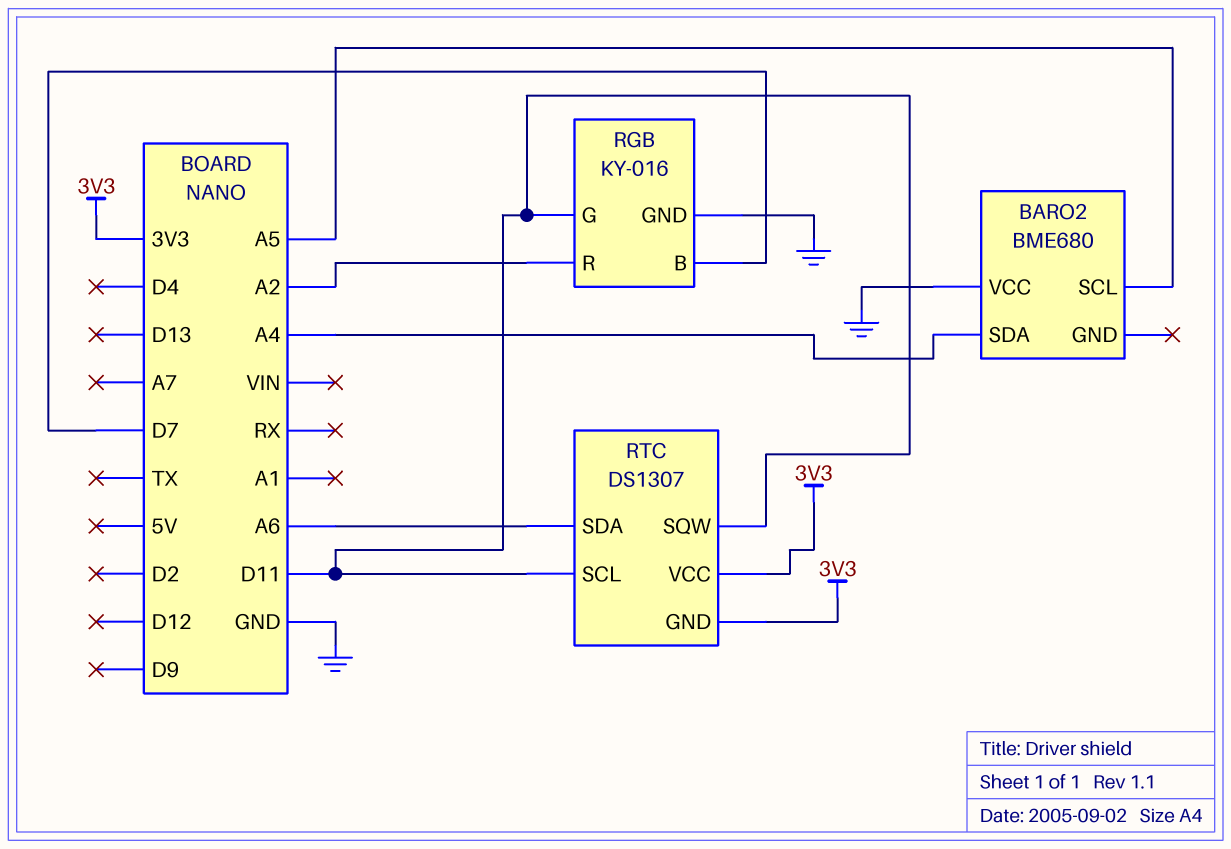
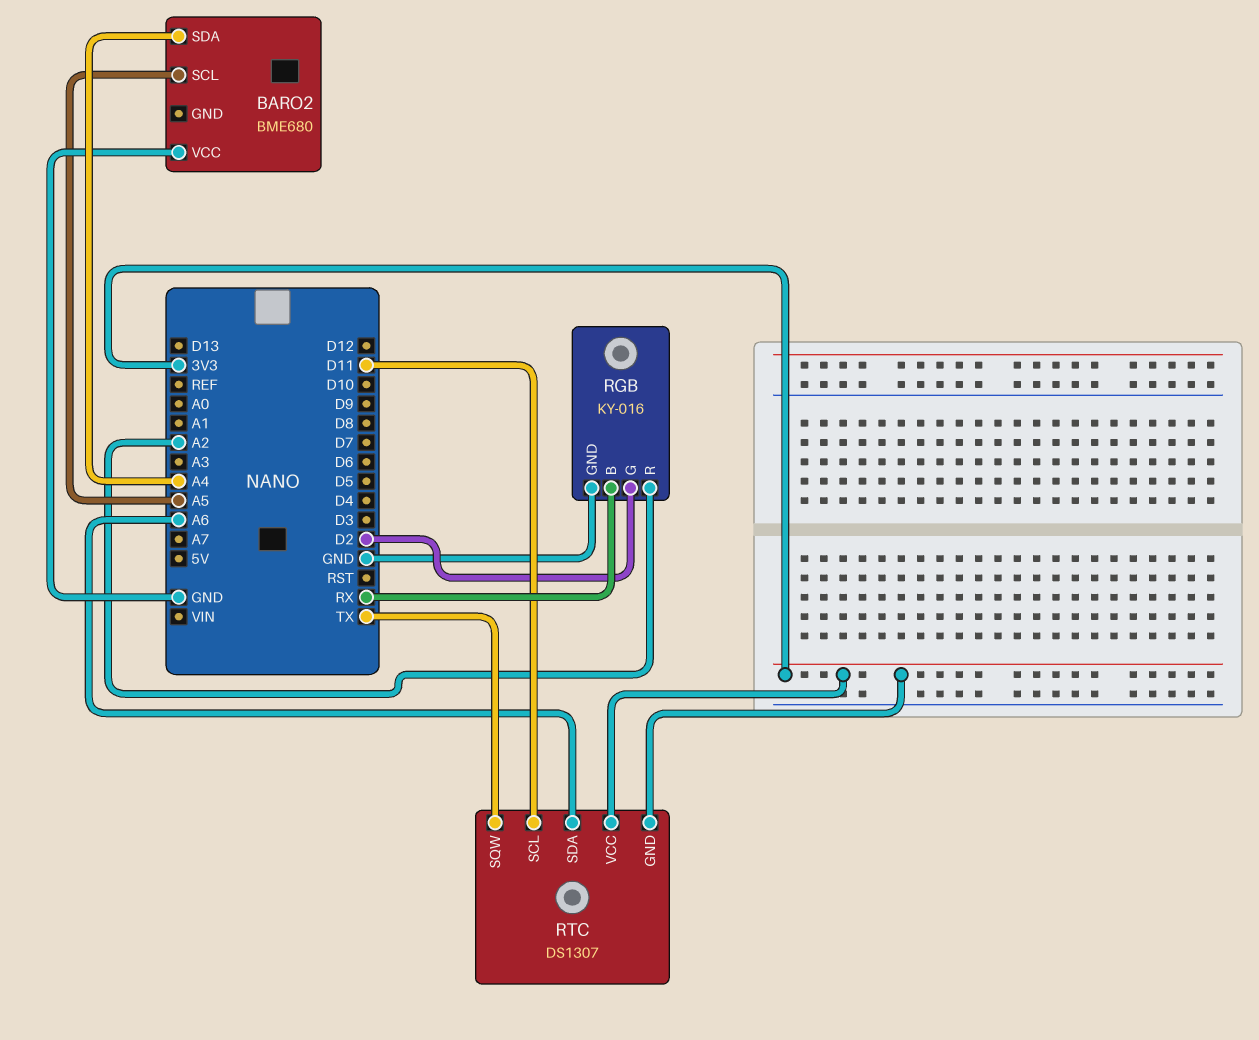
RGB pin B: D7 -> RX
RGB pin G: D11 -> D2
RTC pin SQW: D11 -> TX

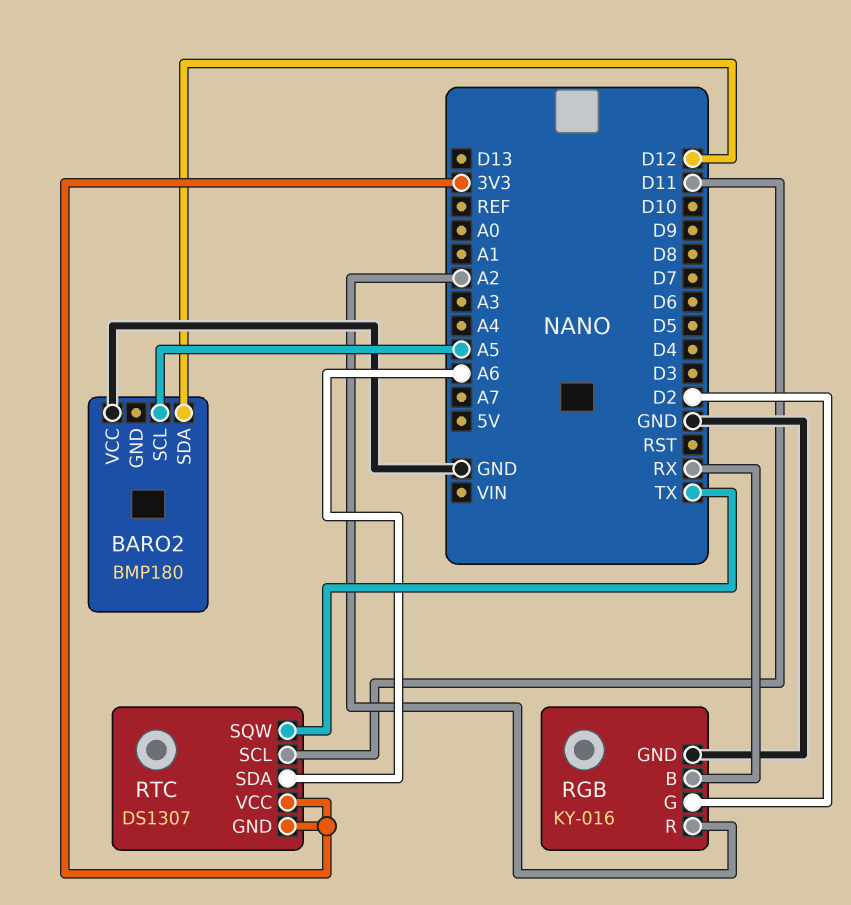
BARO2: BME680 -> BMP180
BARO2 pin SDA: A4 -> D12

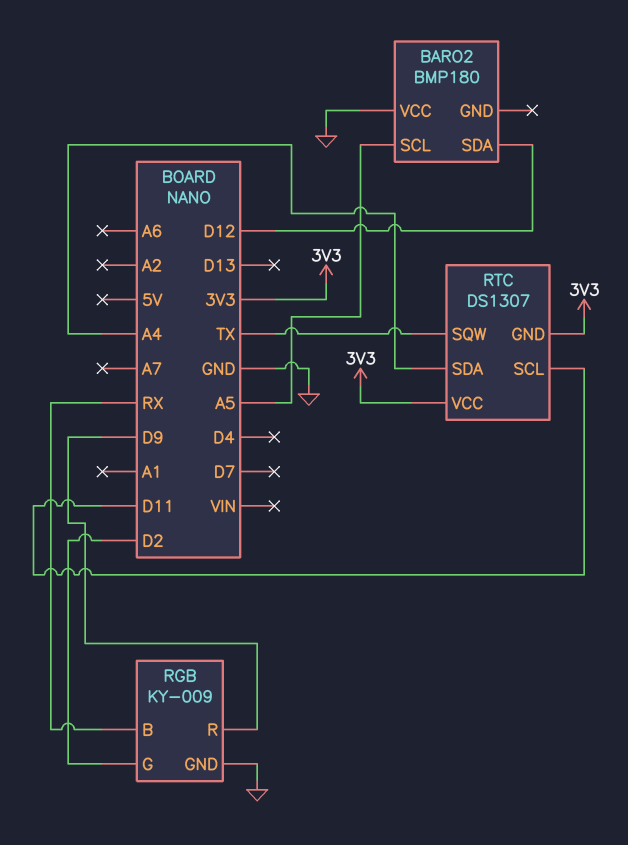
RGB: KY-016 -> KY-009
RGB pin R: A2 -> D9
RTC pin SDA: A6 -> A4

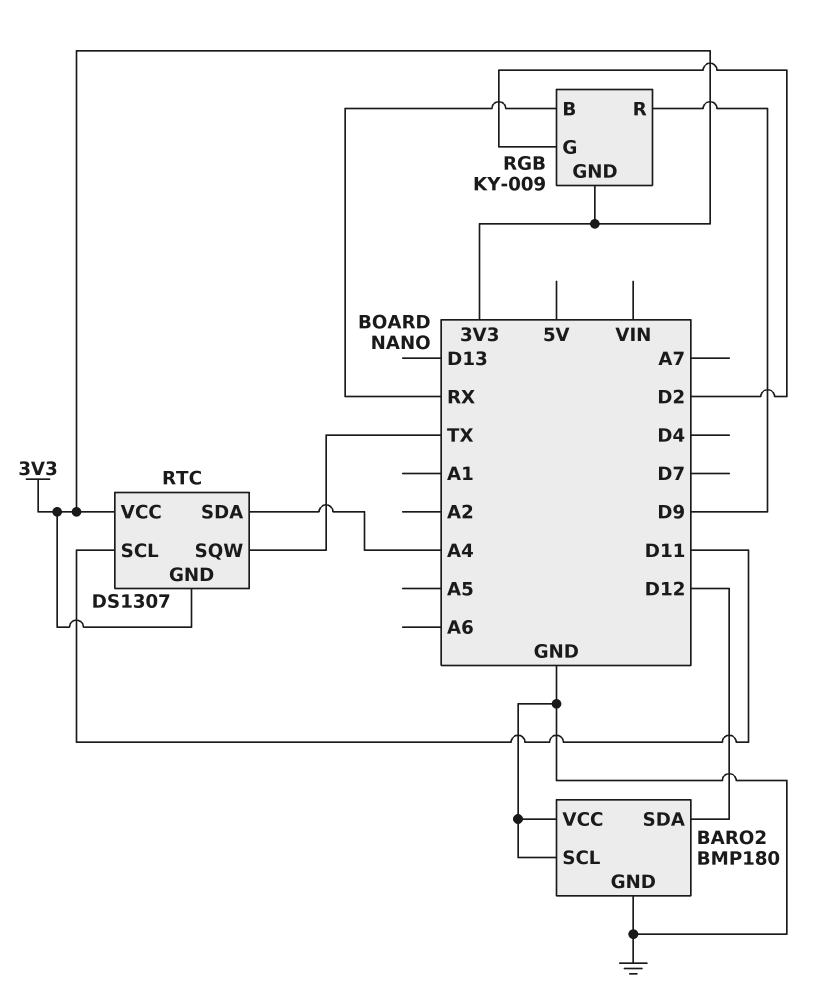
BARO2 pin GND: none -> GND
BARO2 pin SCL: A5 -> GND
RGB pin GND: GND -> 3V3

